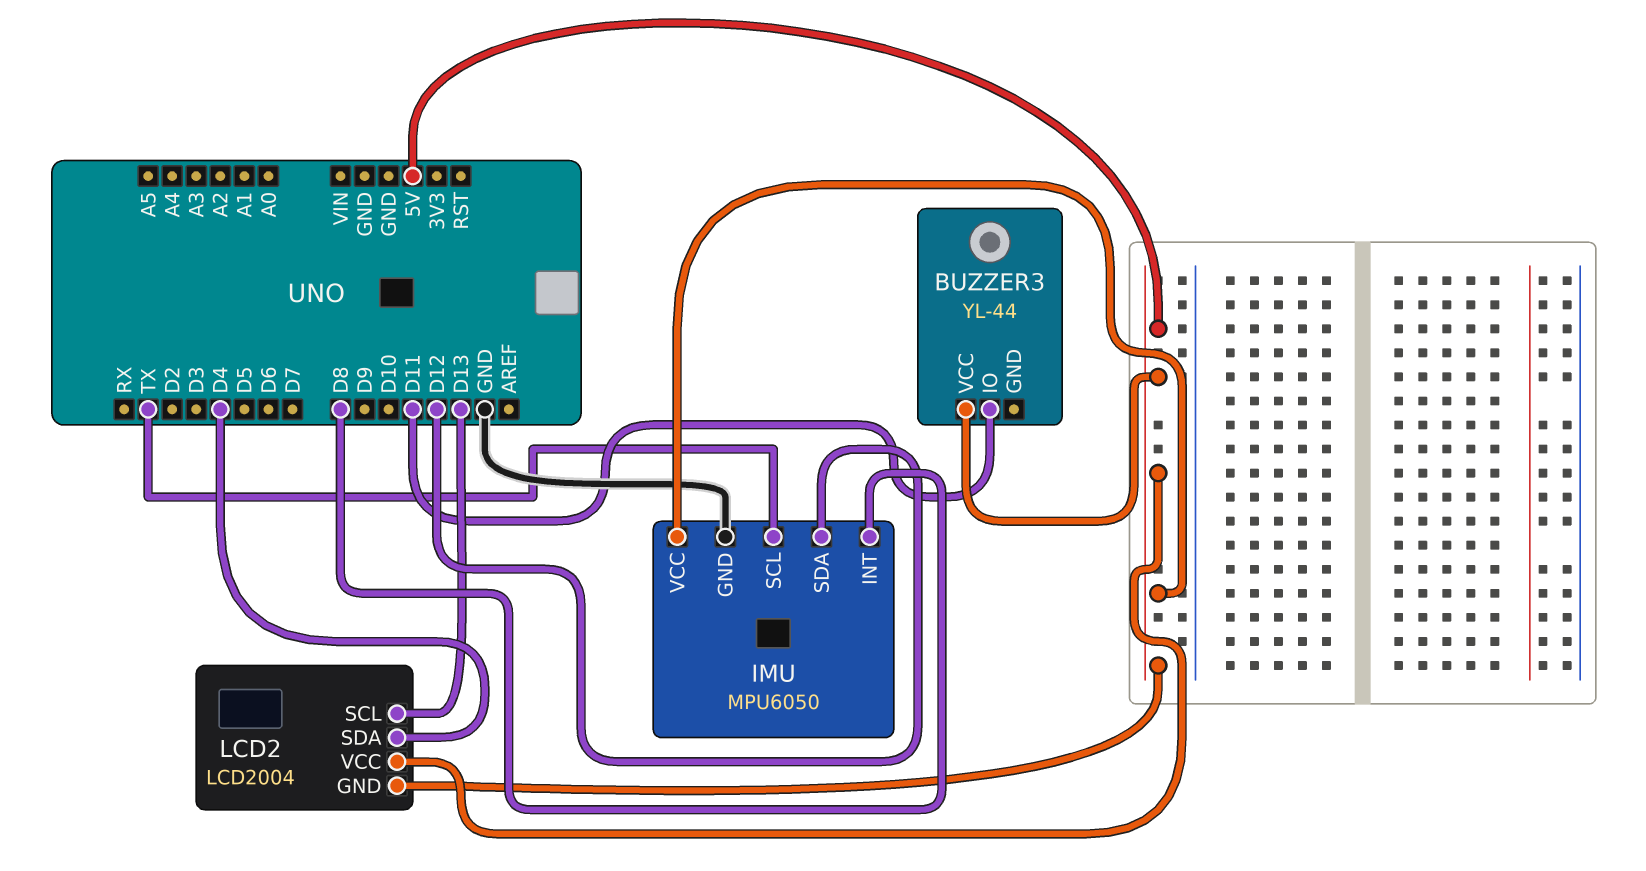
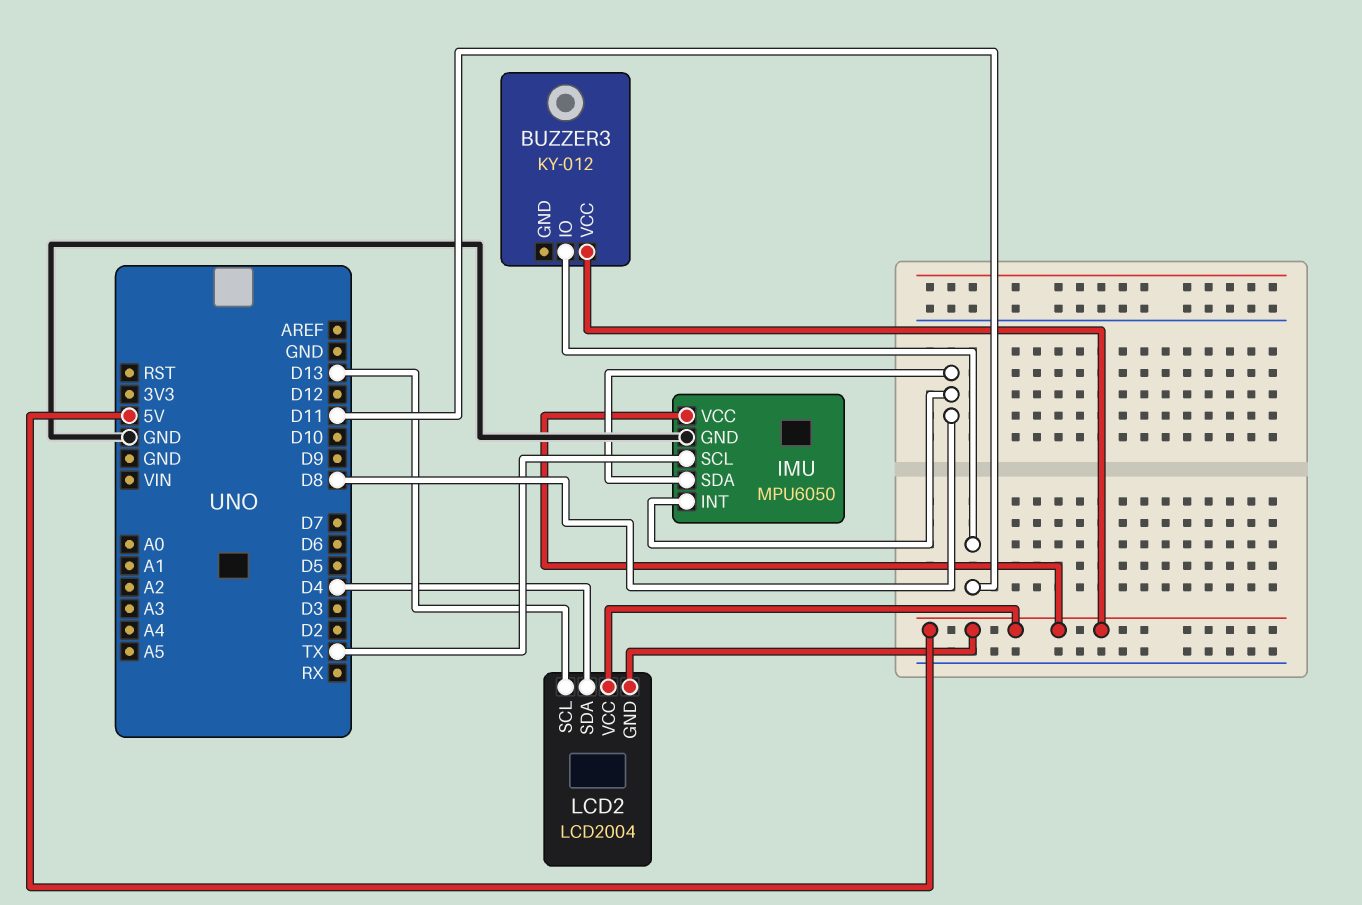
BUZZER3: YL-44 -> KY-012
IMU pin SDA: D12 -> D8

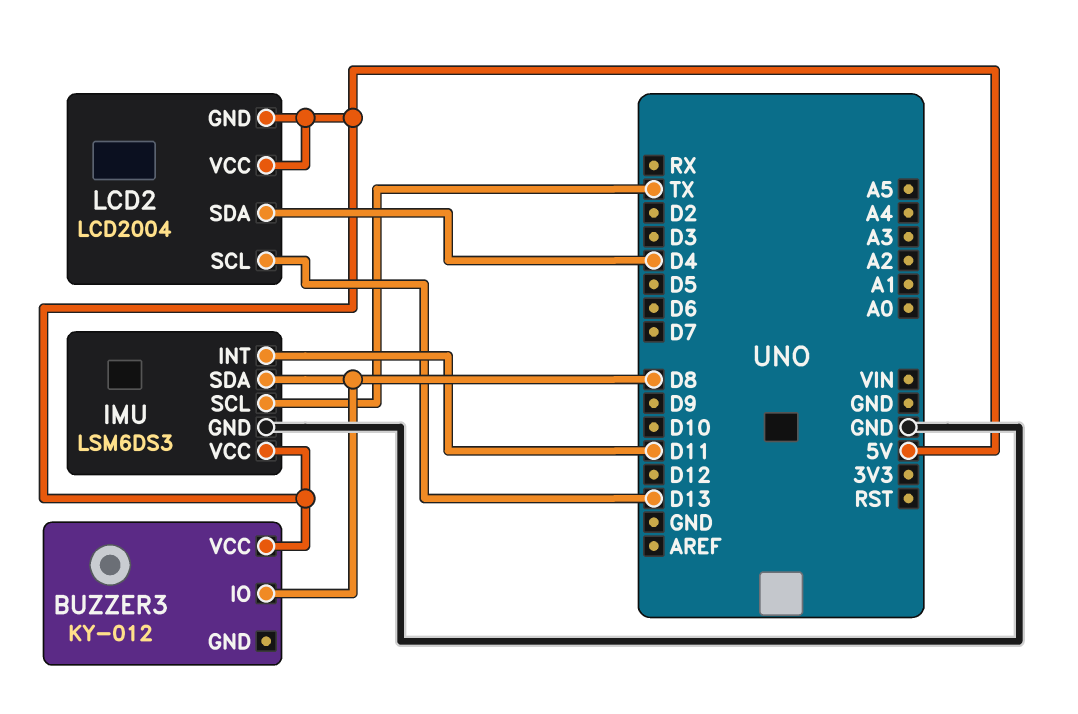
BUZZER3 pin IO: D11 -> D8
IMU: MPU6050 -> LSM6DS3
IMU pin INT: D8 -> D11

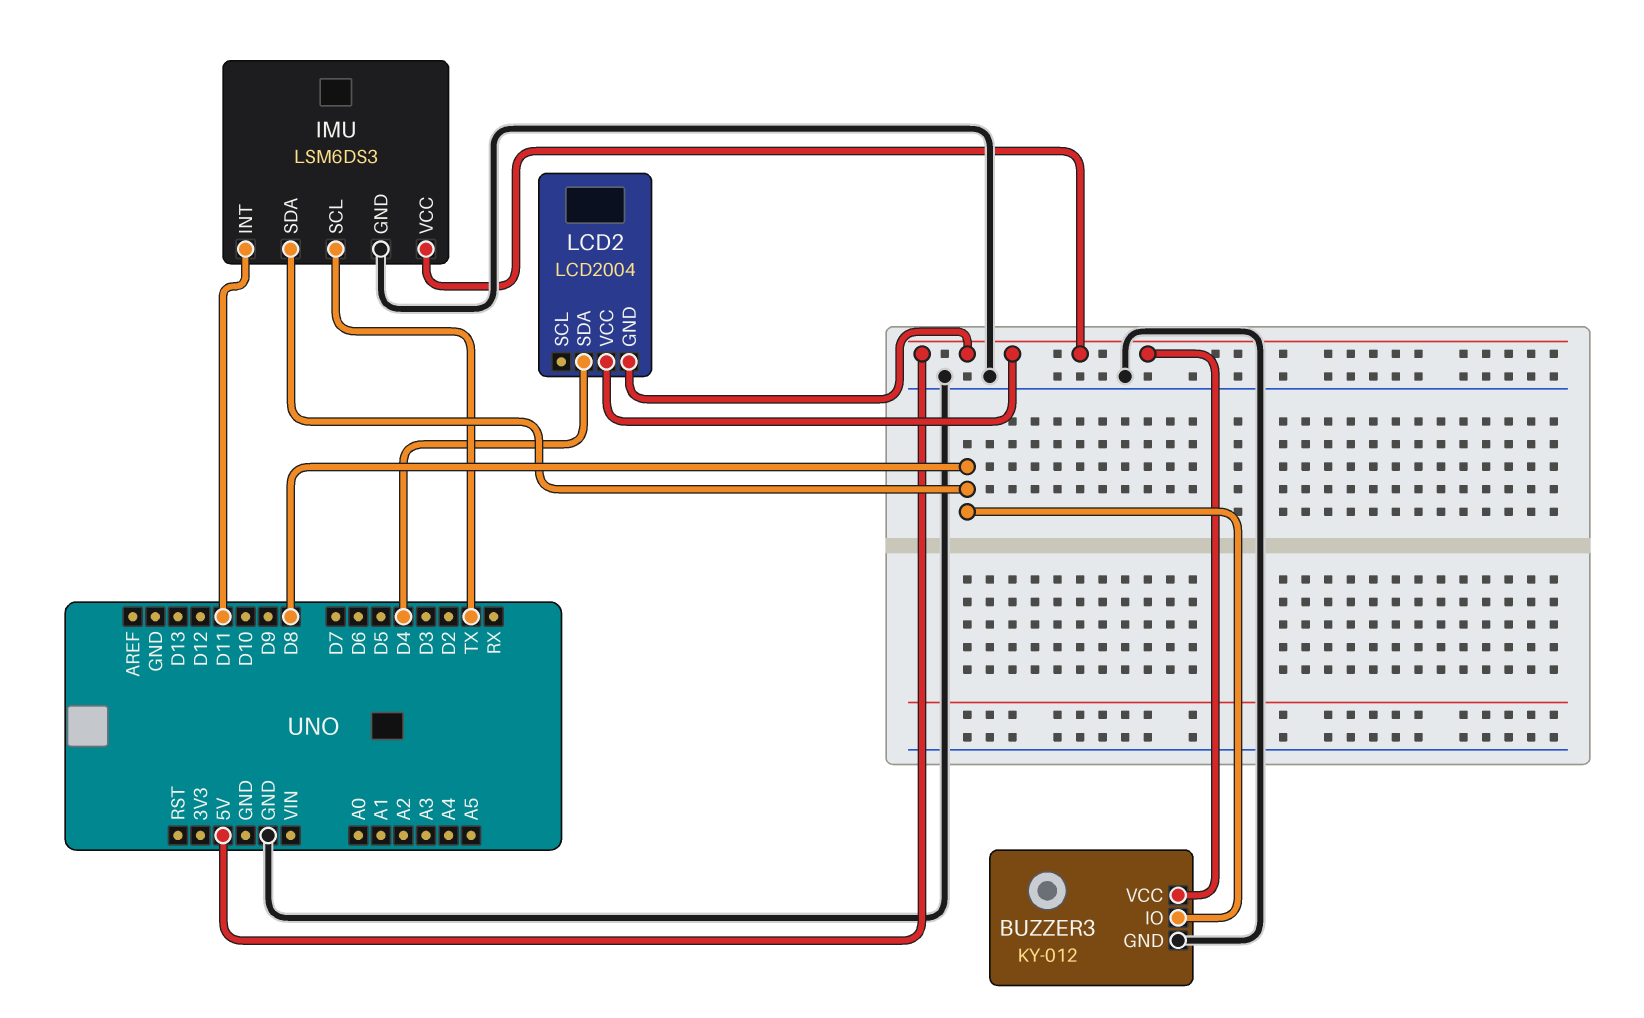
BUZZER3 pin GND: none -> GND
LCD2 pin SCL: D13 -> none

